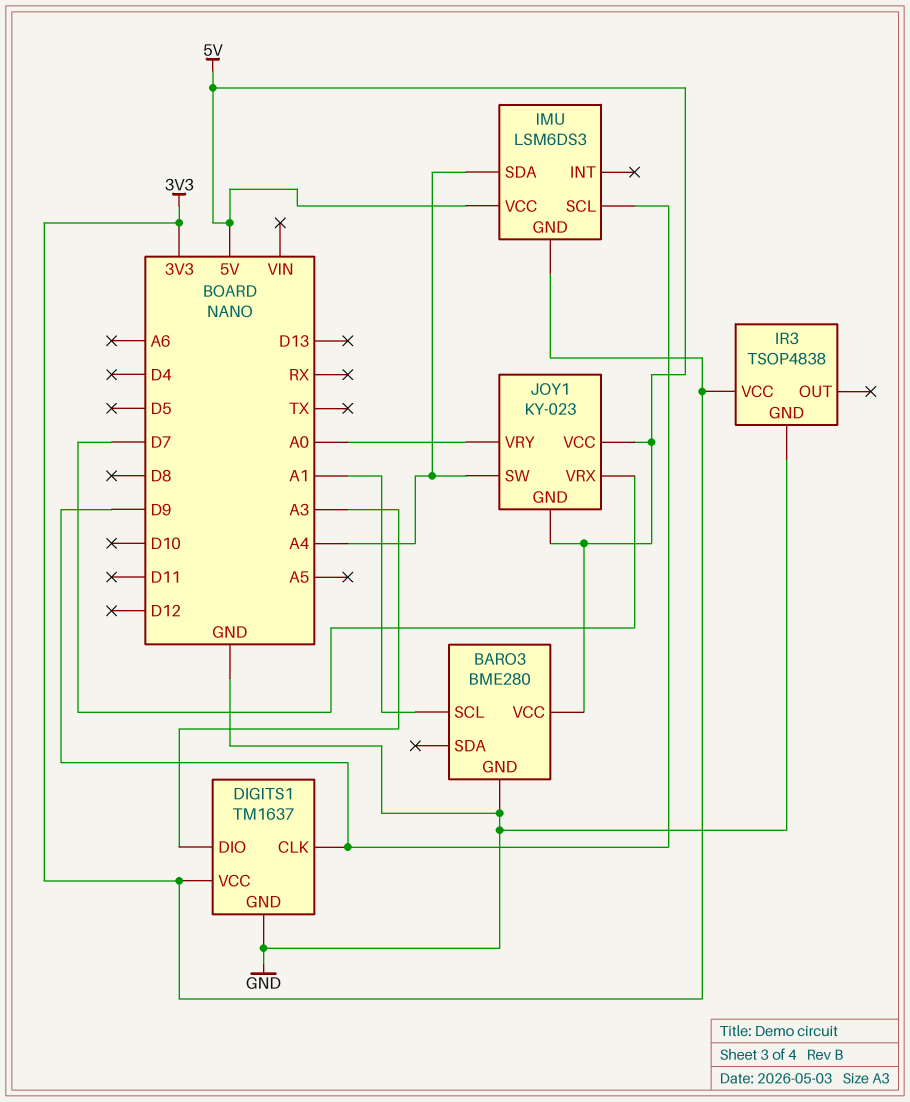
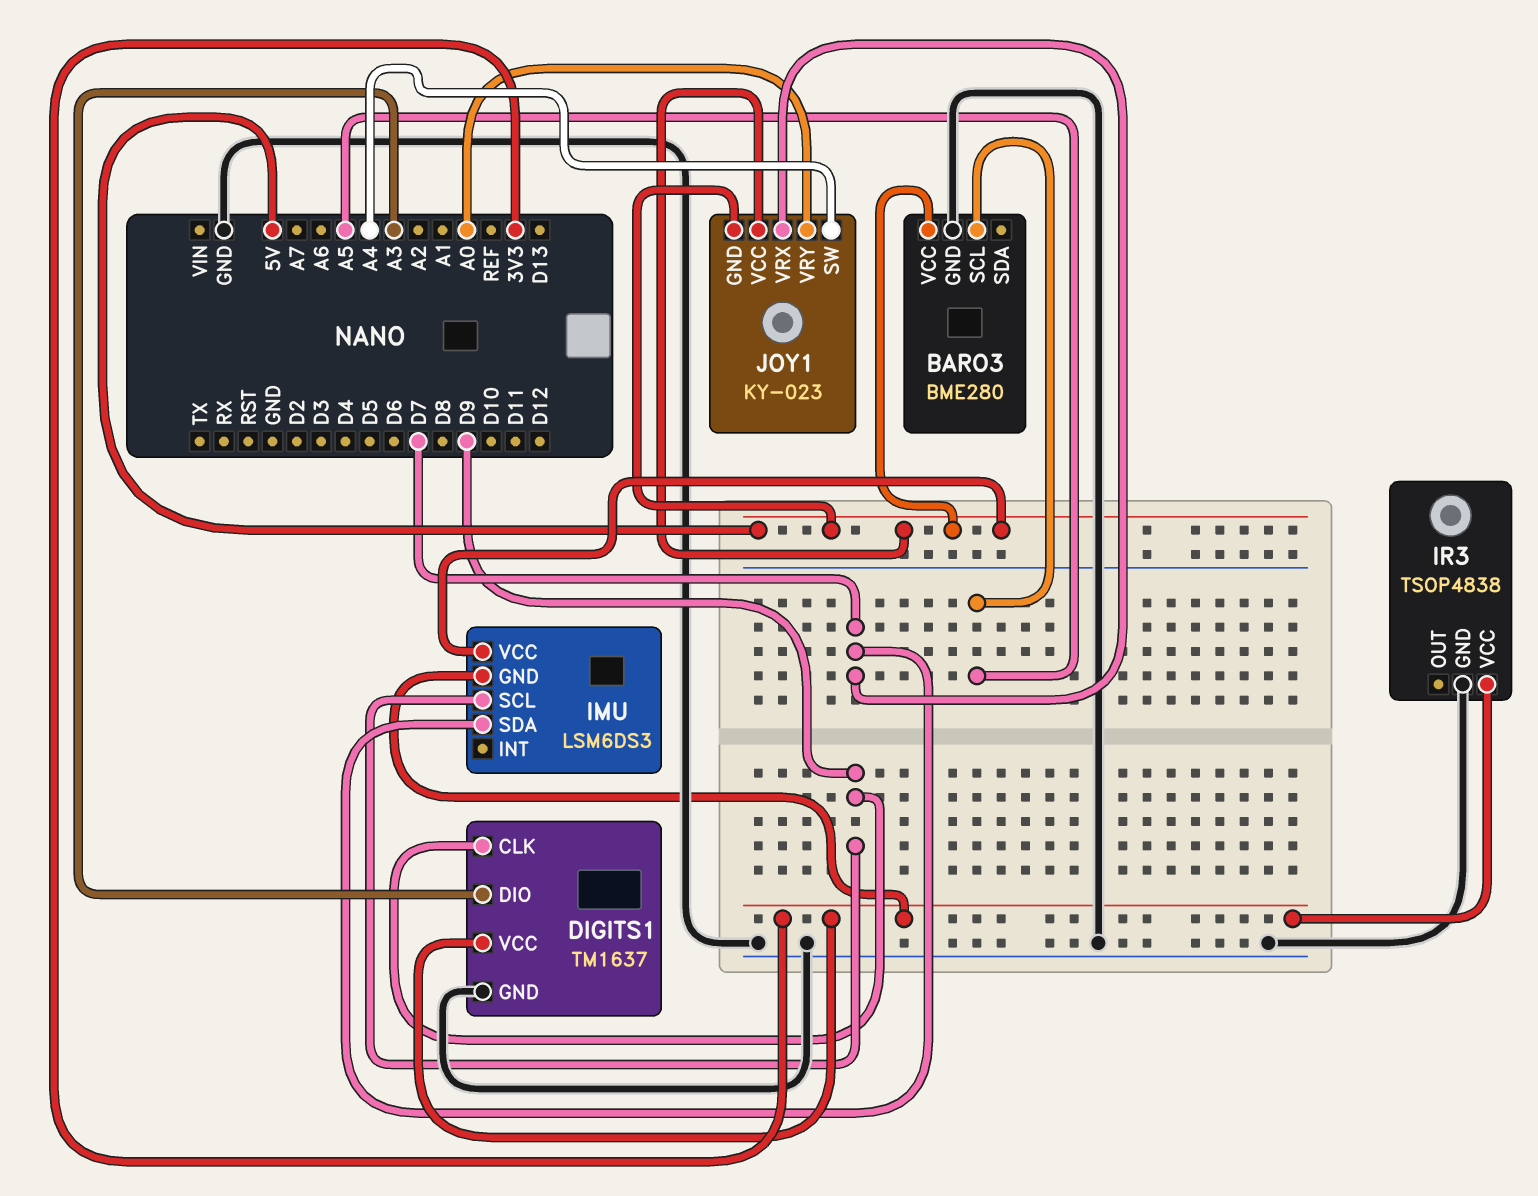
BARO3 pin SCL: A1 -> A5
IMU pin SDA: A4 -> D7

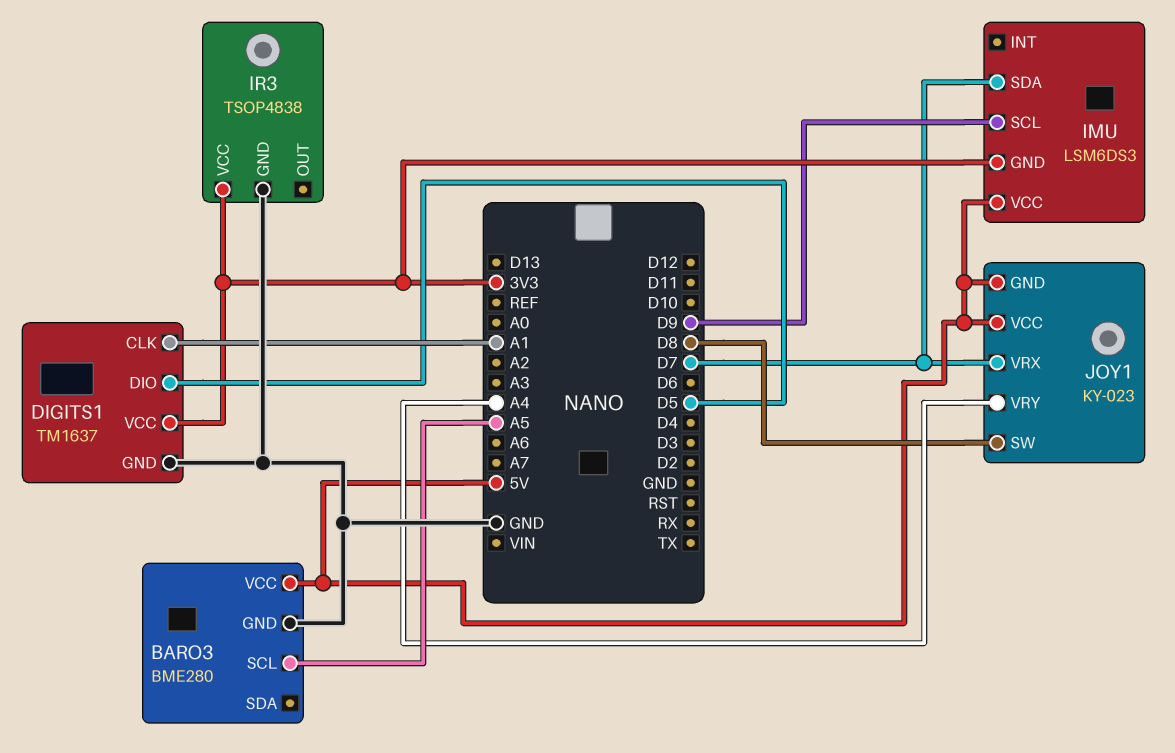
DIGITS1 pin CLK: D9 -> A1
DIGITS1 pin DIO: A3 -> D5
JOY1 pin SW: A4 -> D8
JOY1 pin VRY: A0 -> A4

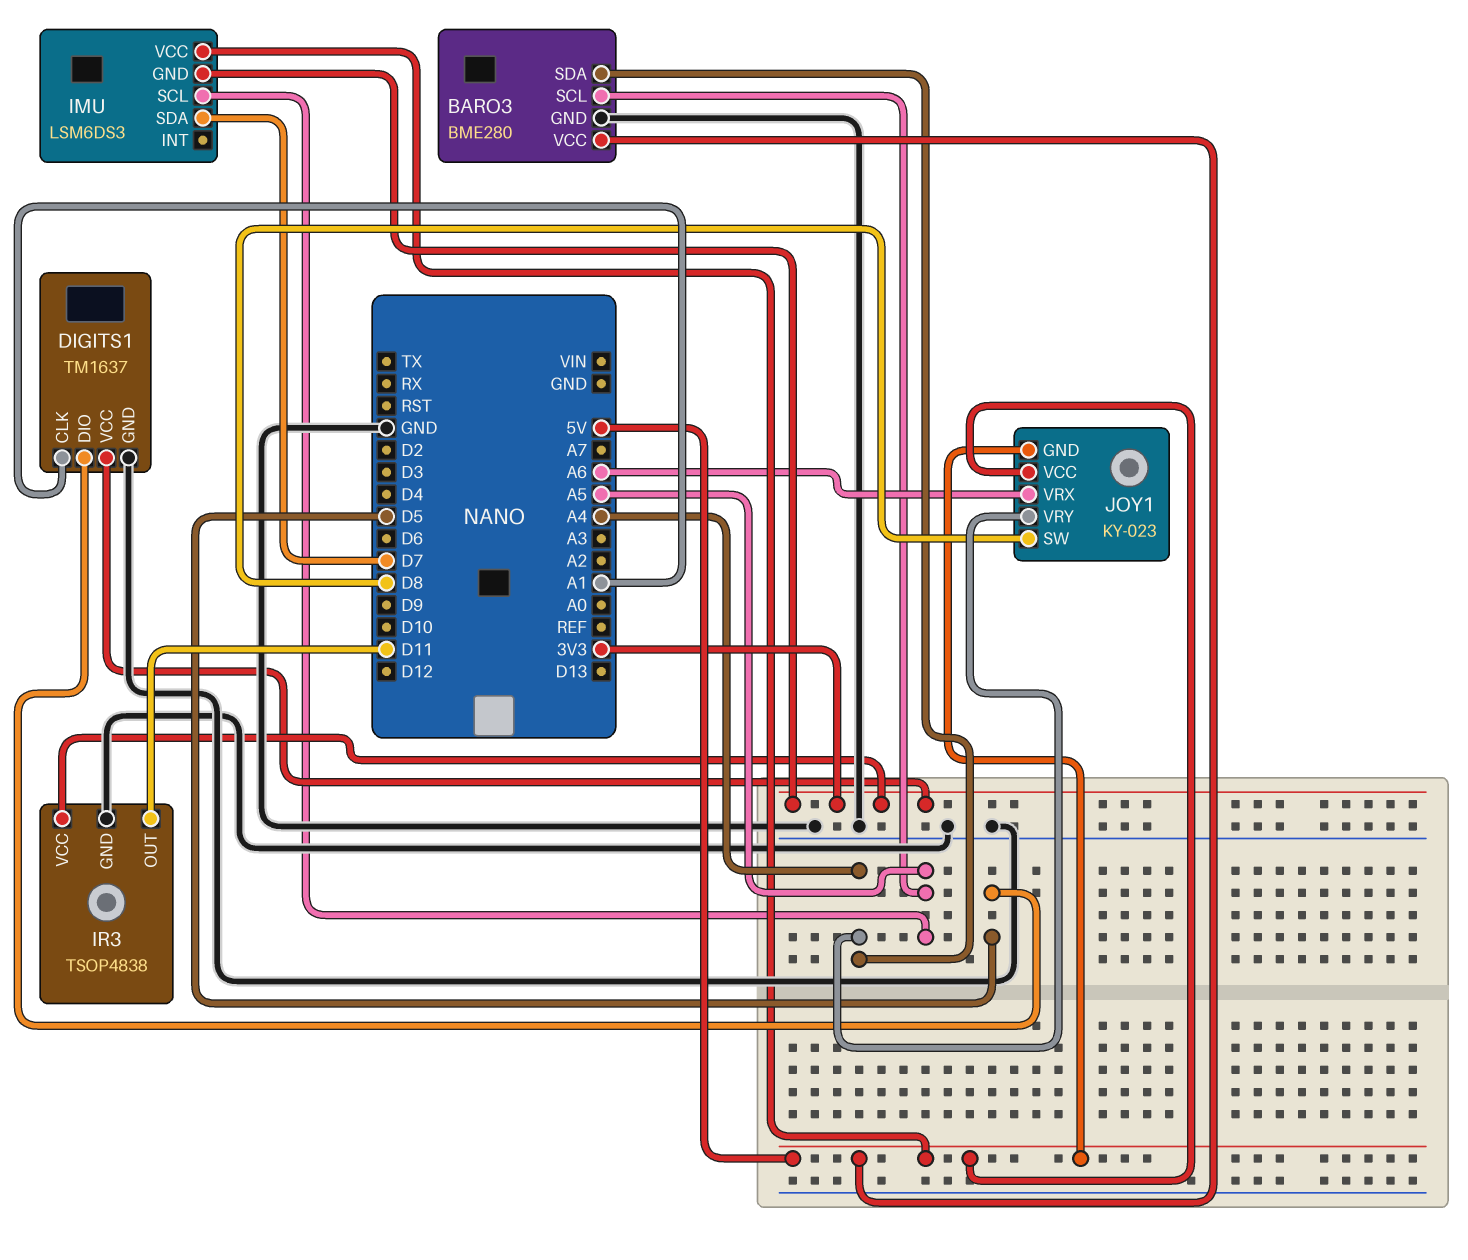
BARO3 pin SDA: none -> A4
IMU pin SCL: D9 -> A5
IR3 pin OUT: none -> D11
JOY1 pin VRX: D7 -> A6

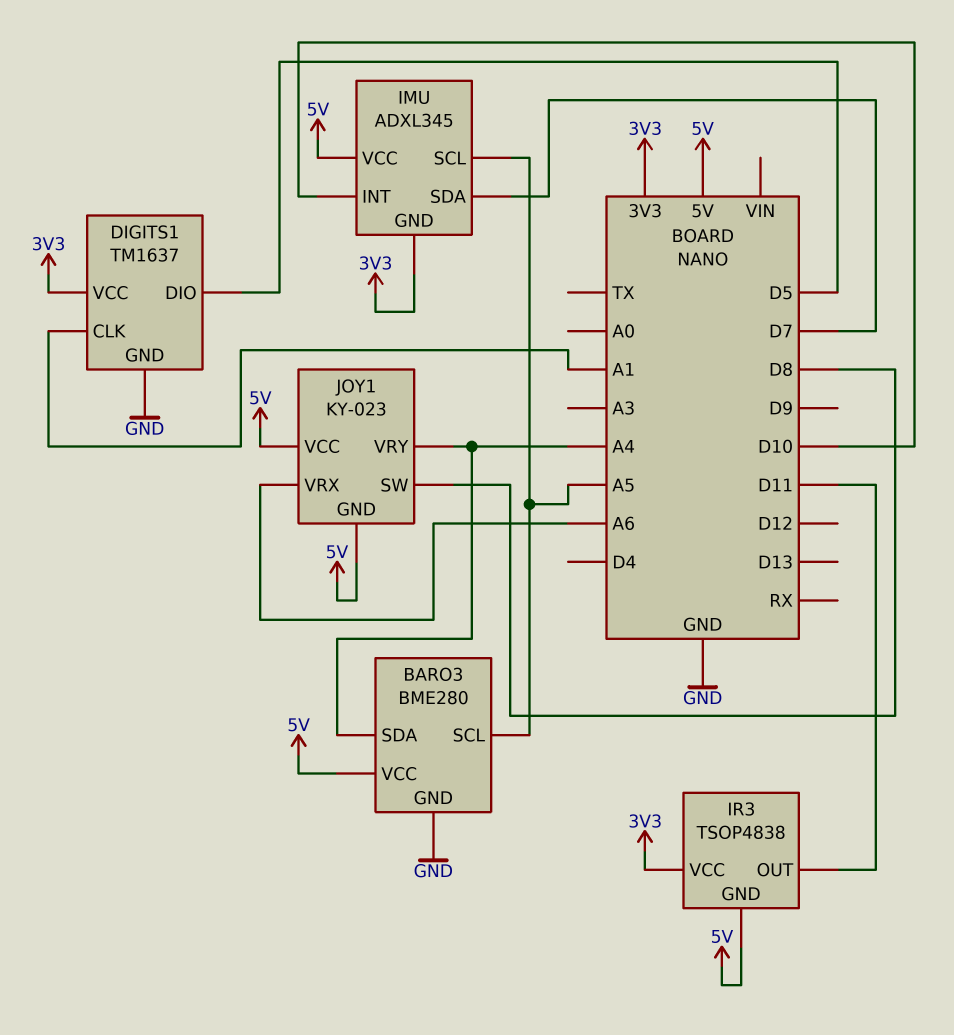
IMU: LSM6DS3 -> ADXL345
IMU pin INT: none -> D10
IR3 pin GND: GND -> 5V

